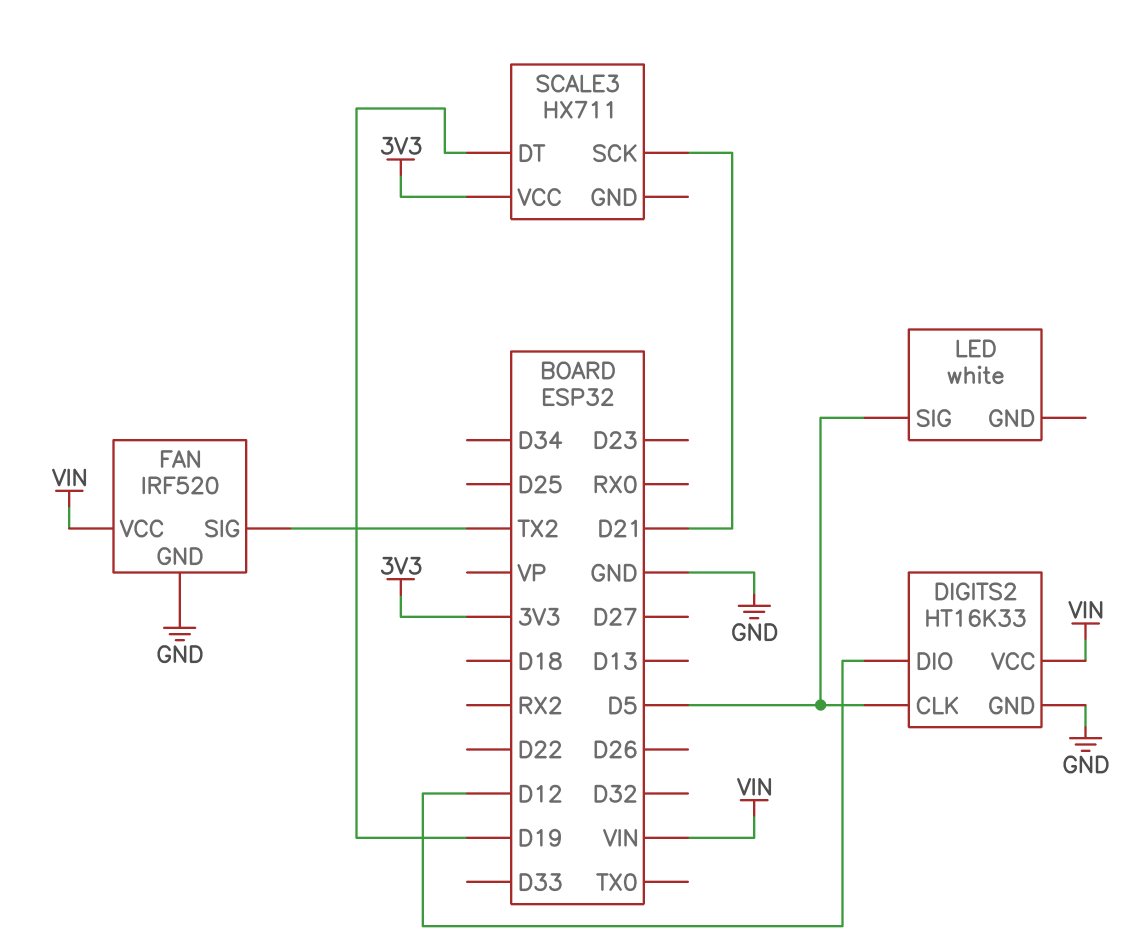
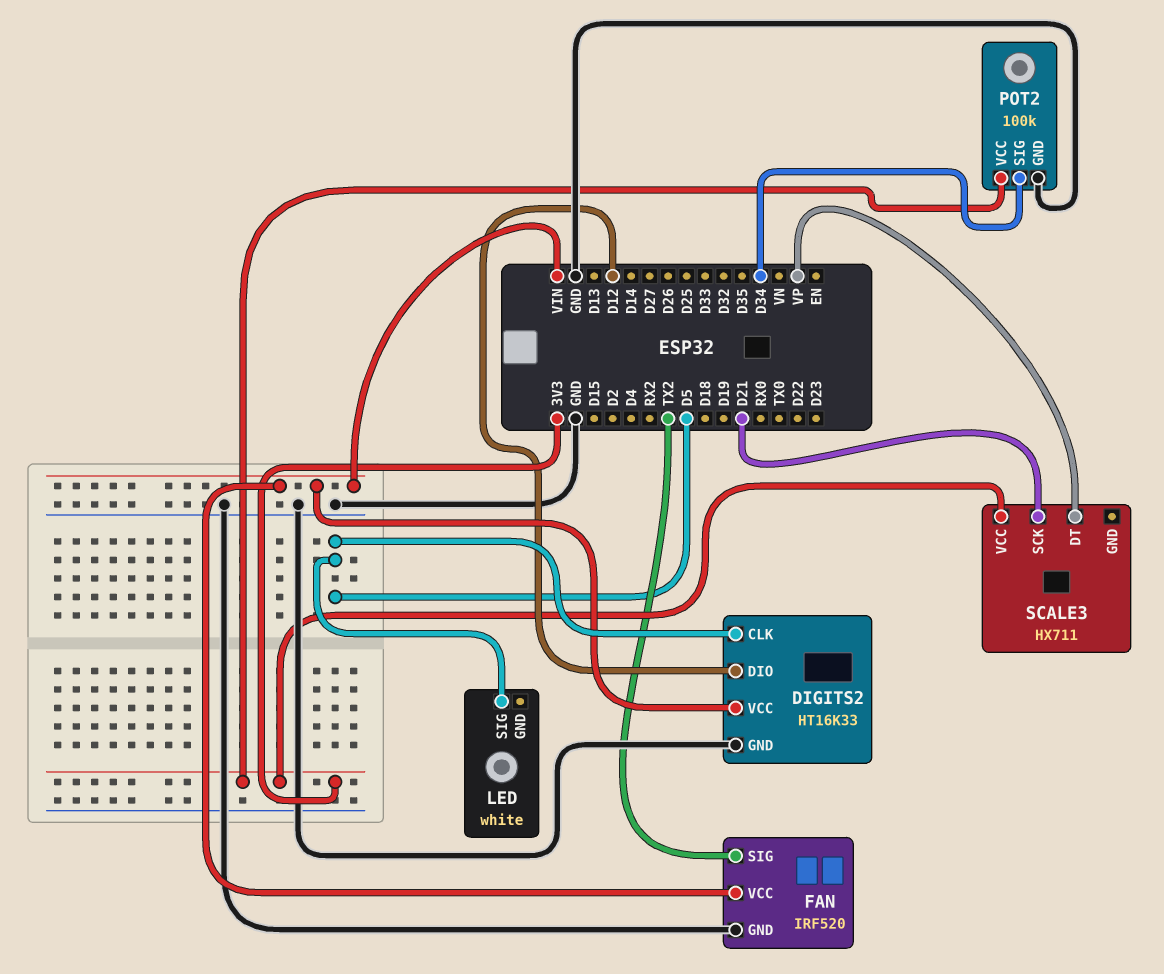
POT2: none -> 100k
POT2 pin GND: none -> GND
POT2 pin SIG: none -> D34
POT2 pin VCC: none -> 3V3
SCALE3 pin DT: D19 -> VP

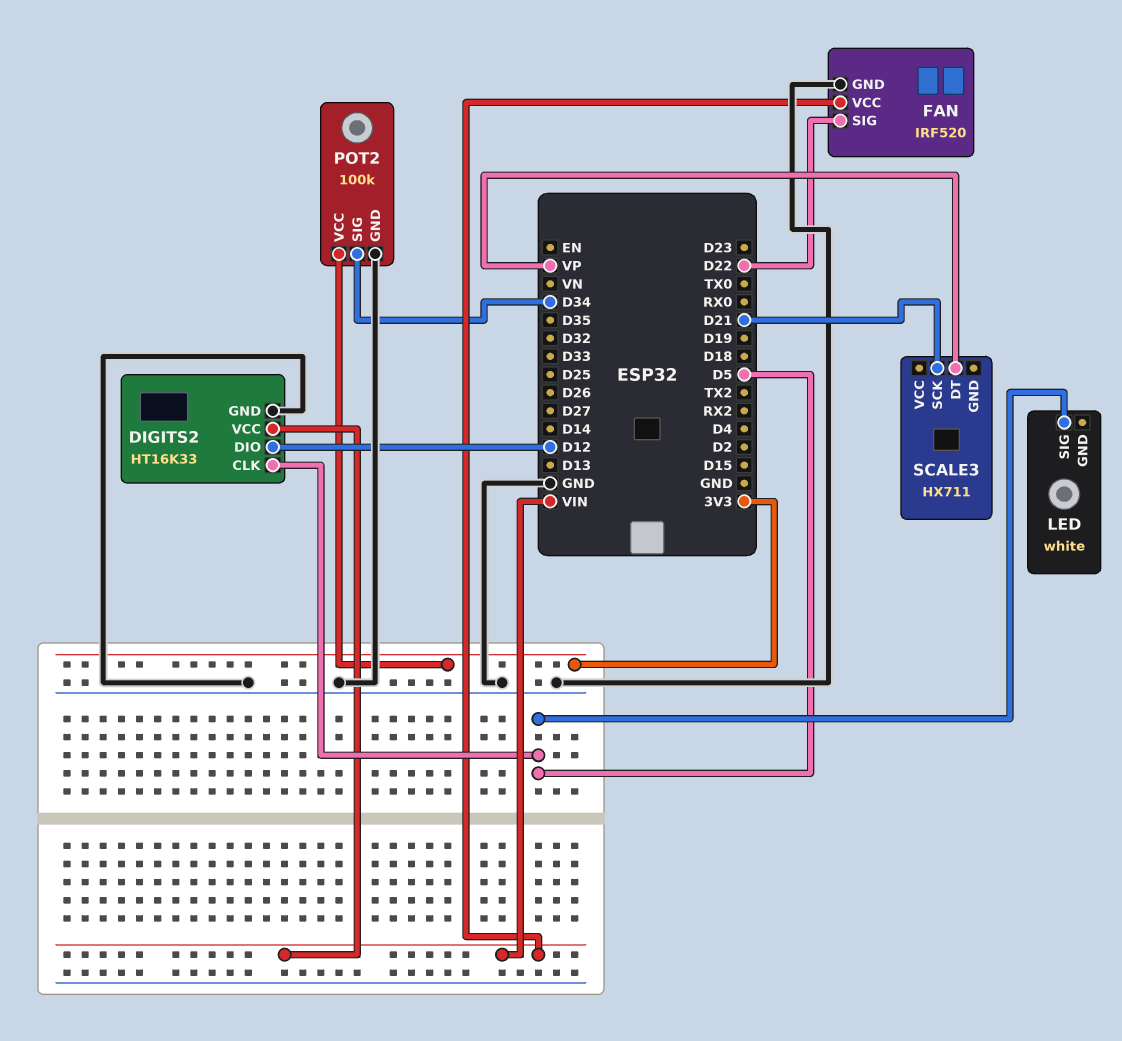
FAN pin SIG: TX2 -> D22
SCALE3 pin VCC: 3V3 -> none

